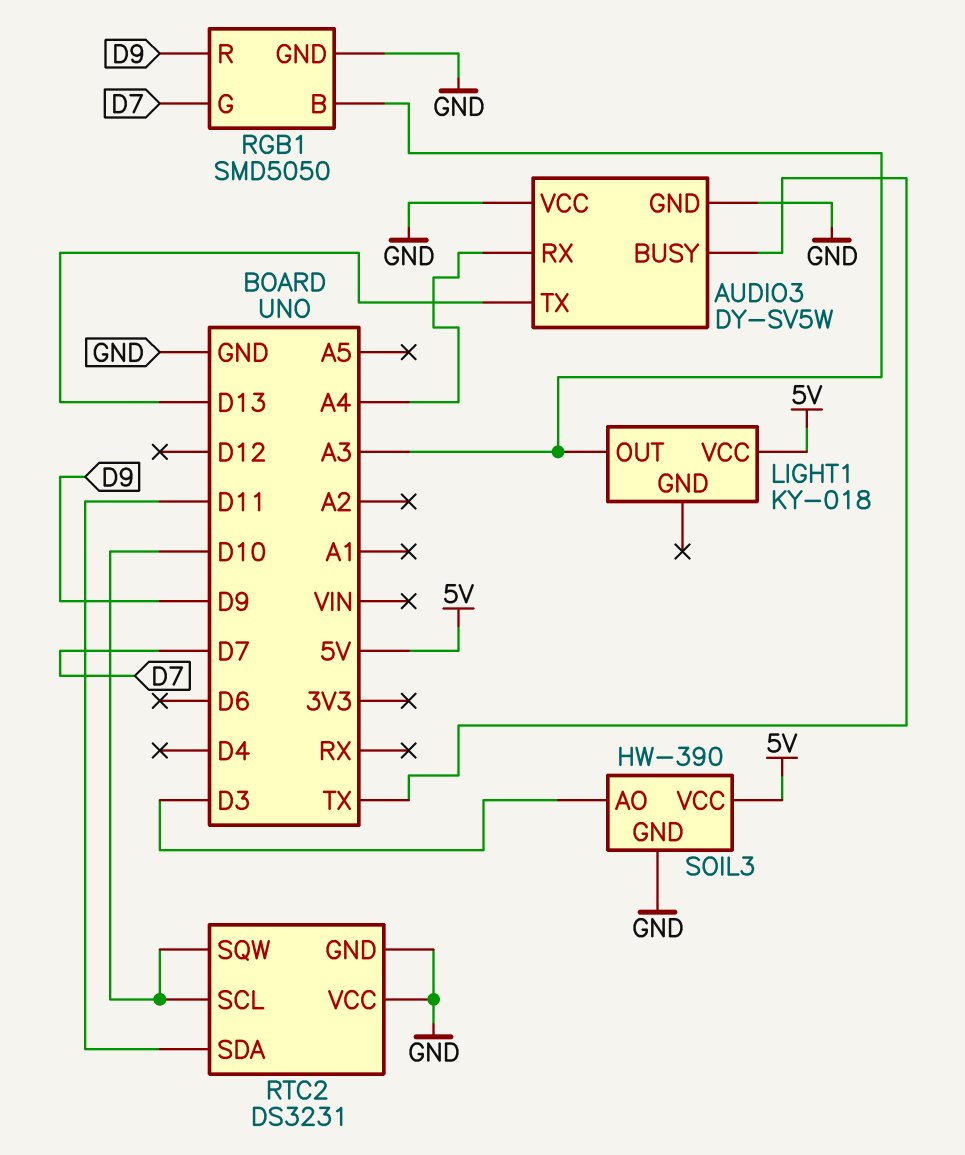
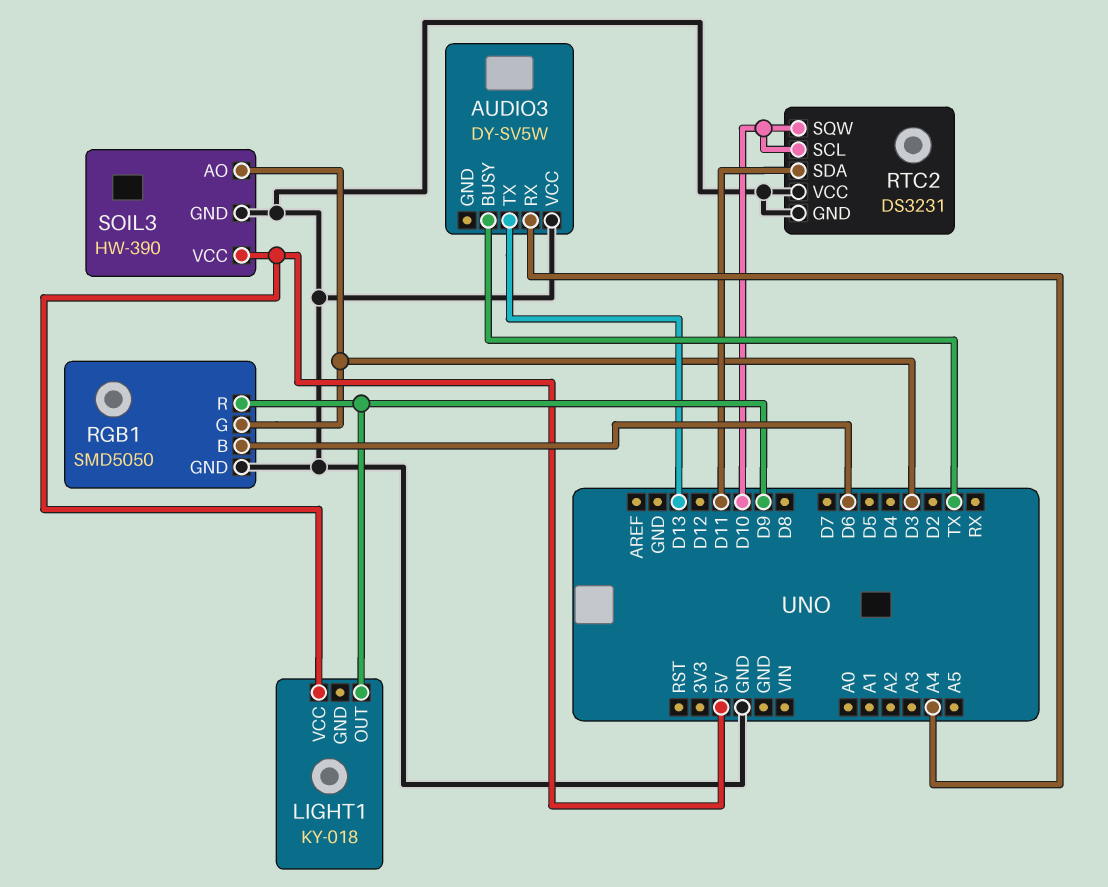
AUDIO3 pin GND: GND -> none
LIGHT1 pin OUT: A3 -> D9
RGB1 pin B: A3 -> D6
RGB1 pin G: D7 -> D3

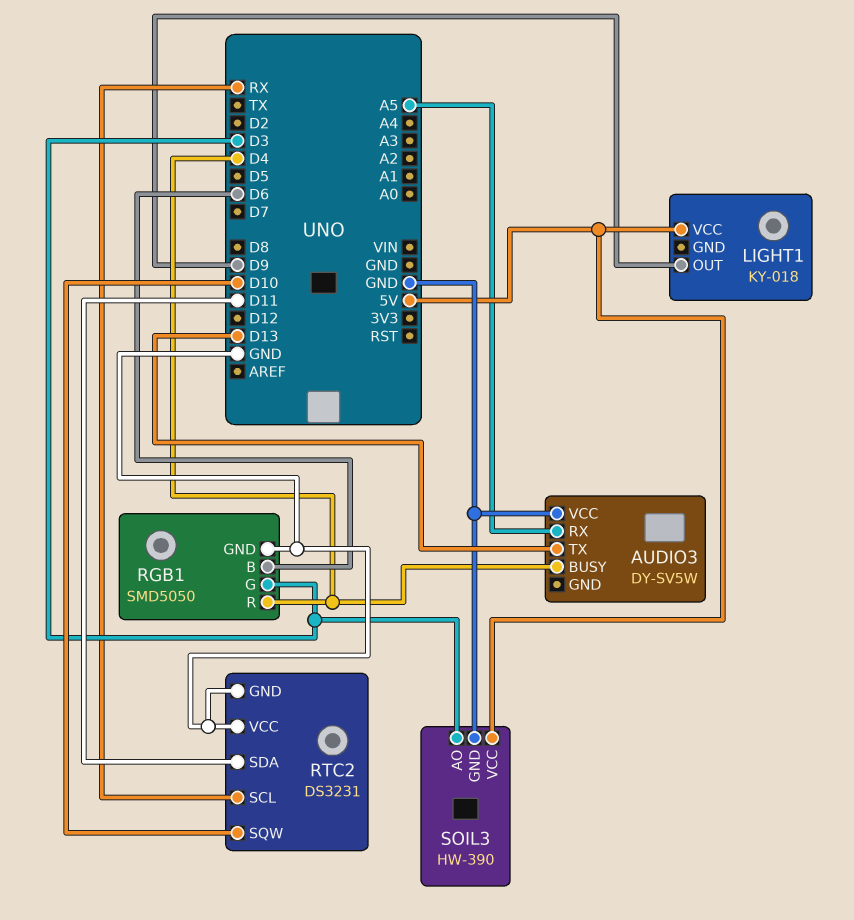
AUDIO3 pin BUSY: TX -> D4
AUDIO3 pin RX: A4 -> A5
RGB1 pin R: D9 -> D4
RTC2 pin SCL: D10 -> RX

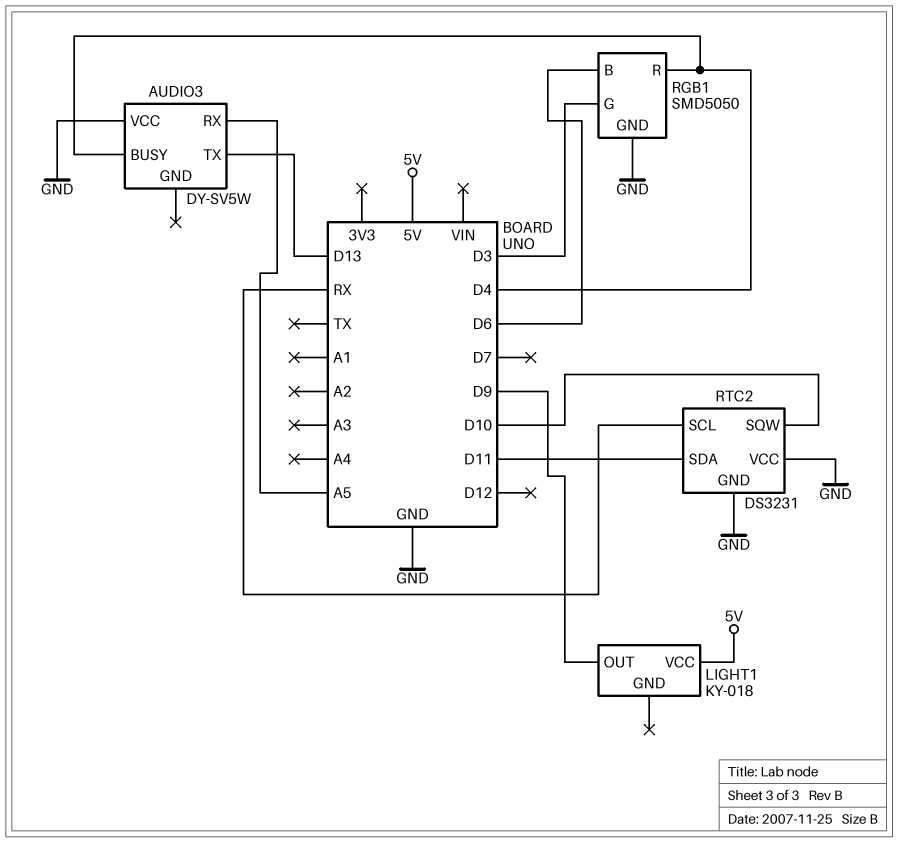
SOIL3: HW-390 -> none
SOIL3 pin AO: D3 -> none
SOIL3 pin GND: GND -> none
SOIL3 pin VCC: 5V -> none

